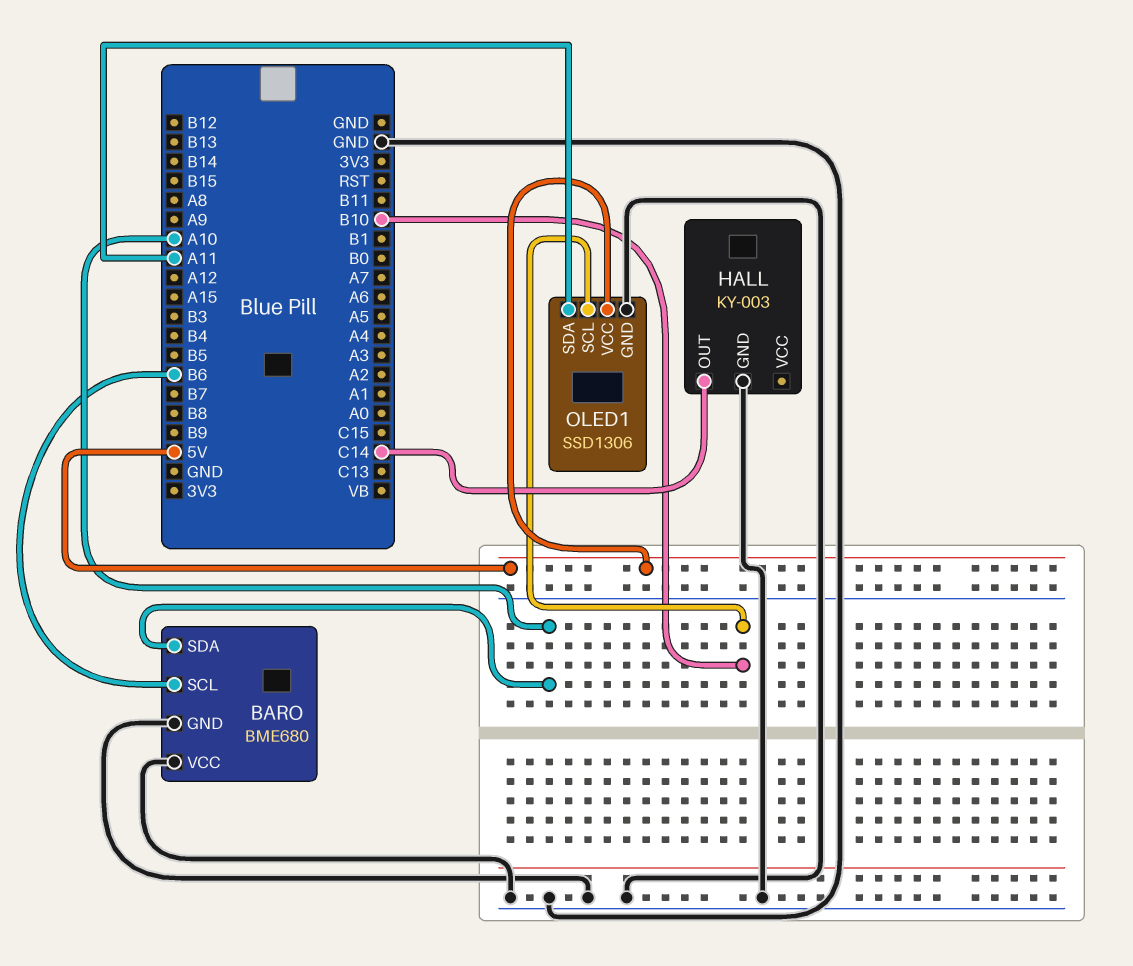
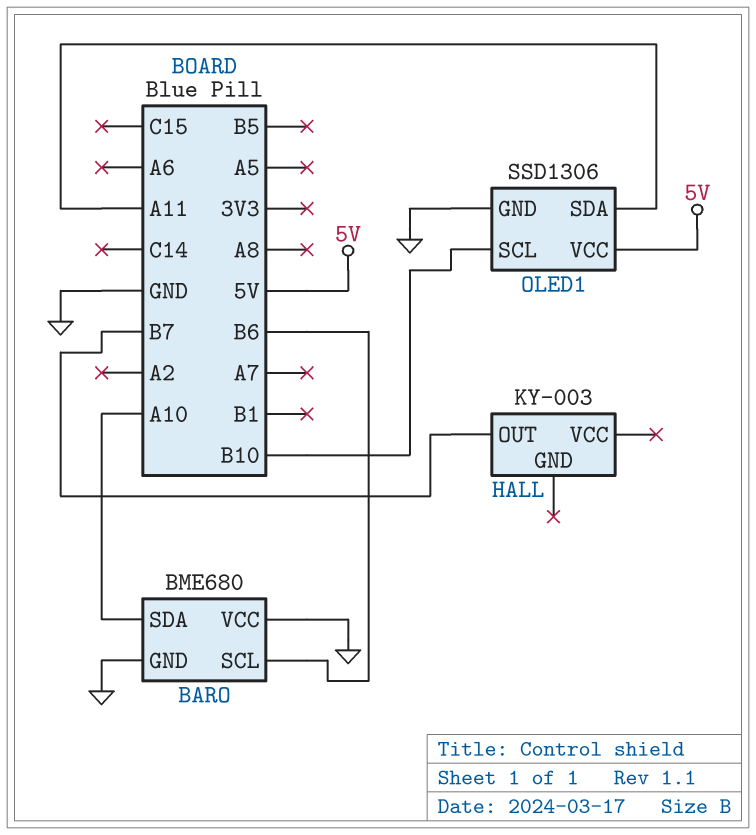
HALL pin GND: GND -> none
HALL pin OUT: C14 -> B7

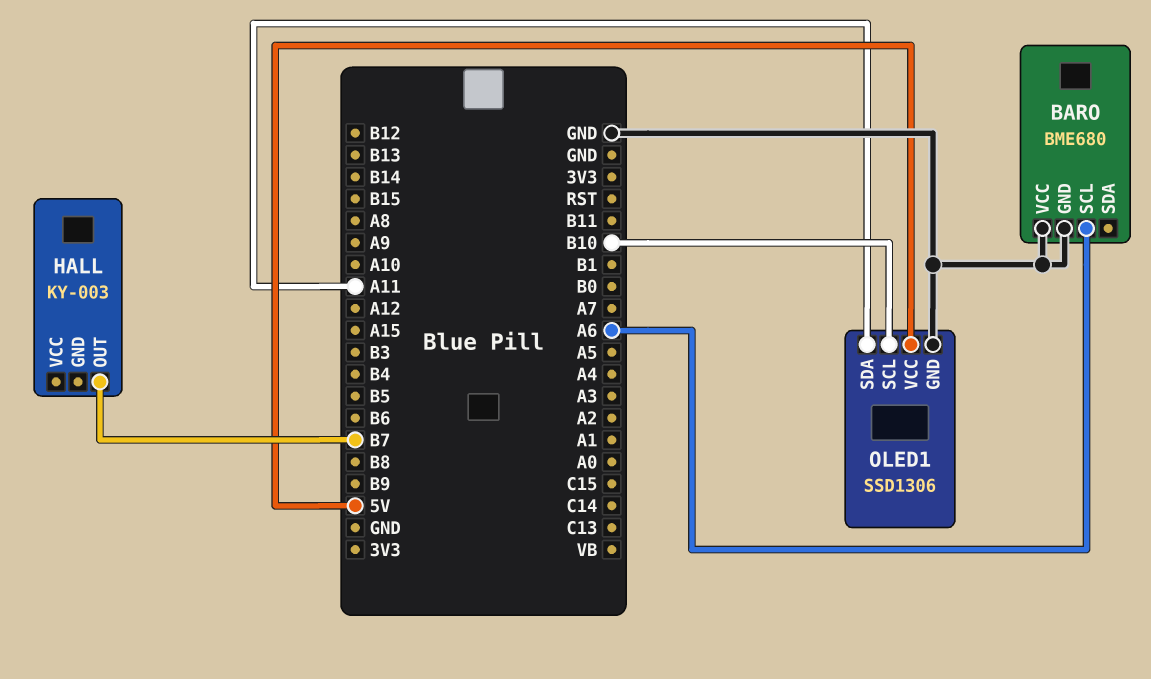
BARO pin SCL: B6 -> A6
BARO pin SDA: A10 -> none

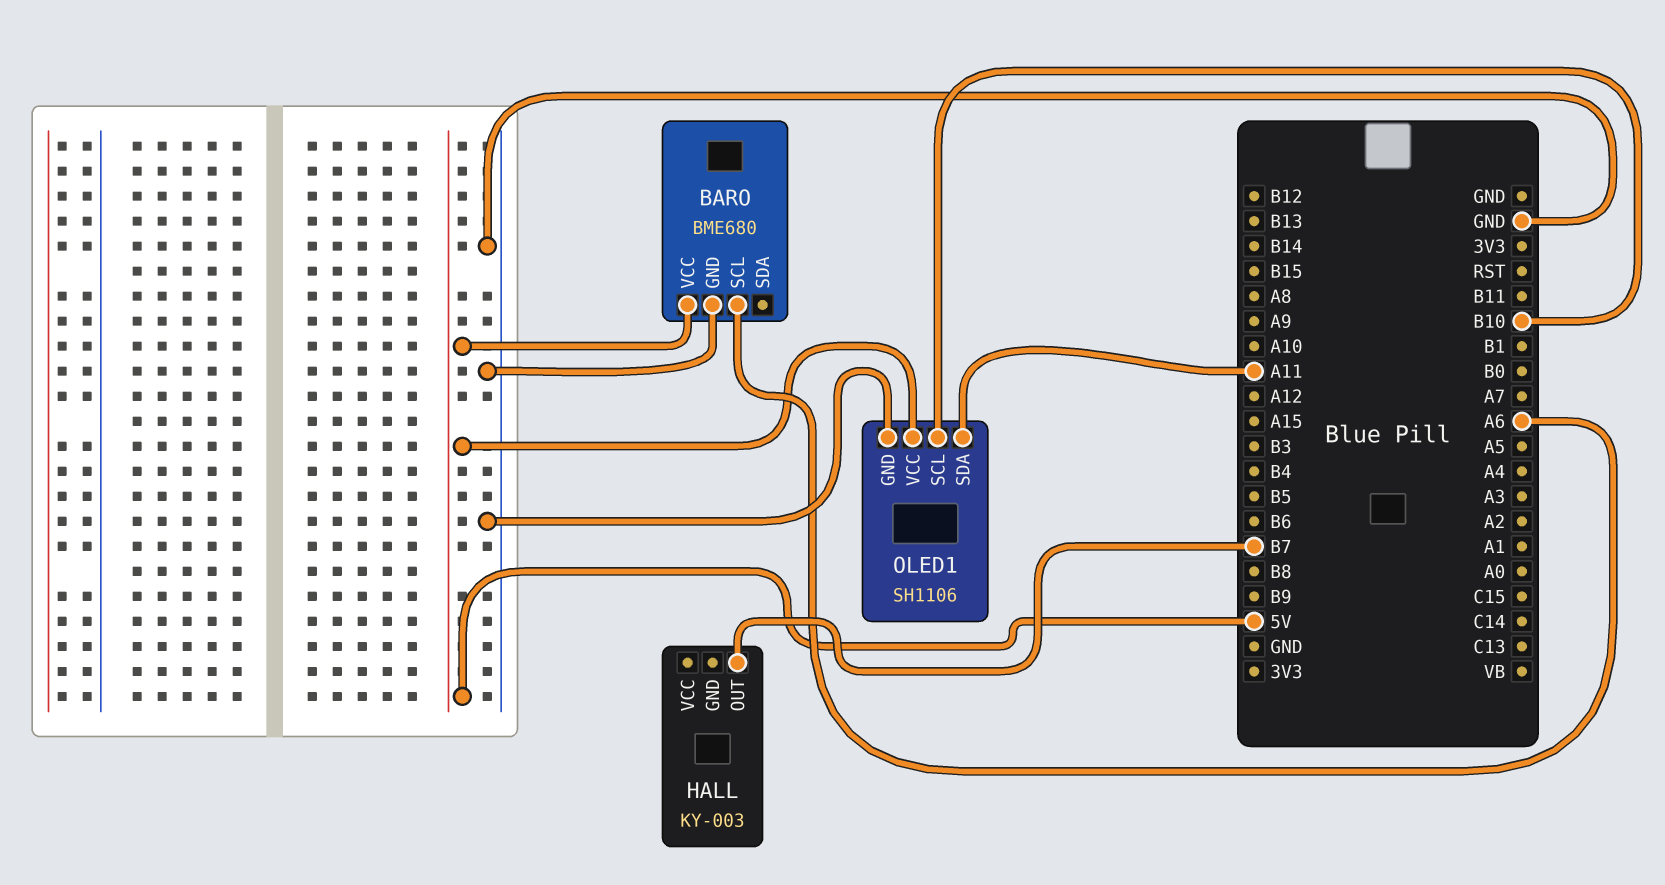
BARO pin VCC: GND -> 5V
OLED1: SSD1306 -> SH1106

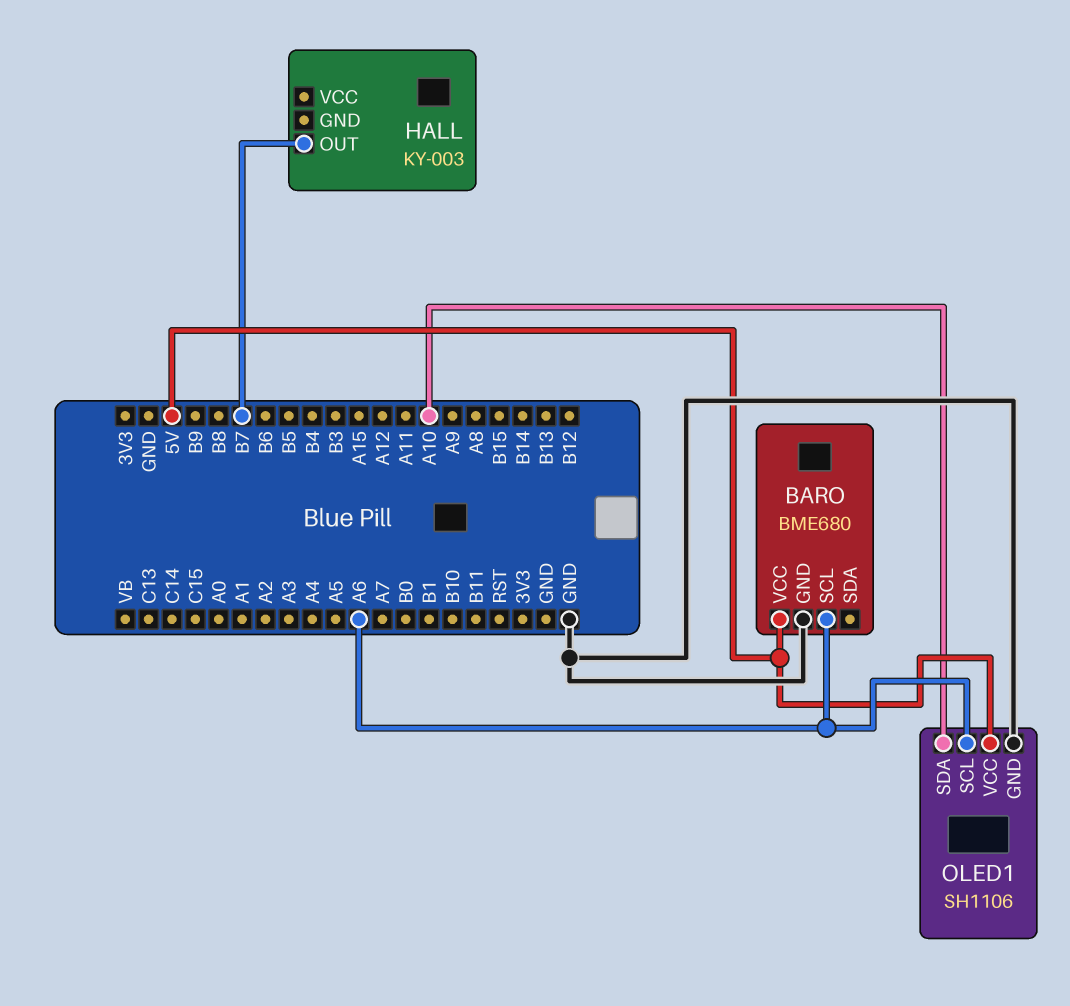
OLED1 pin SCL: B10 -> A6
OLED1 pin SDA: A11 -> A10

